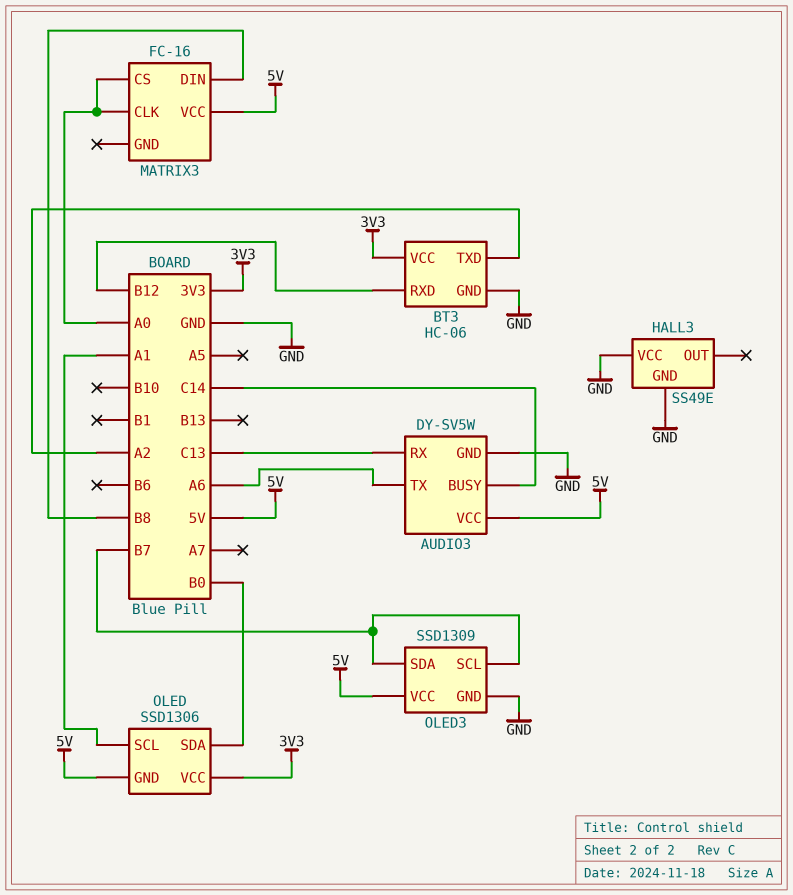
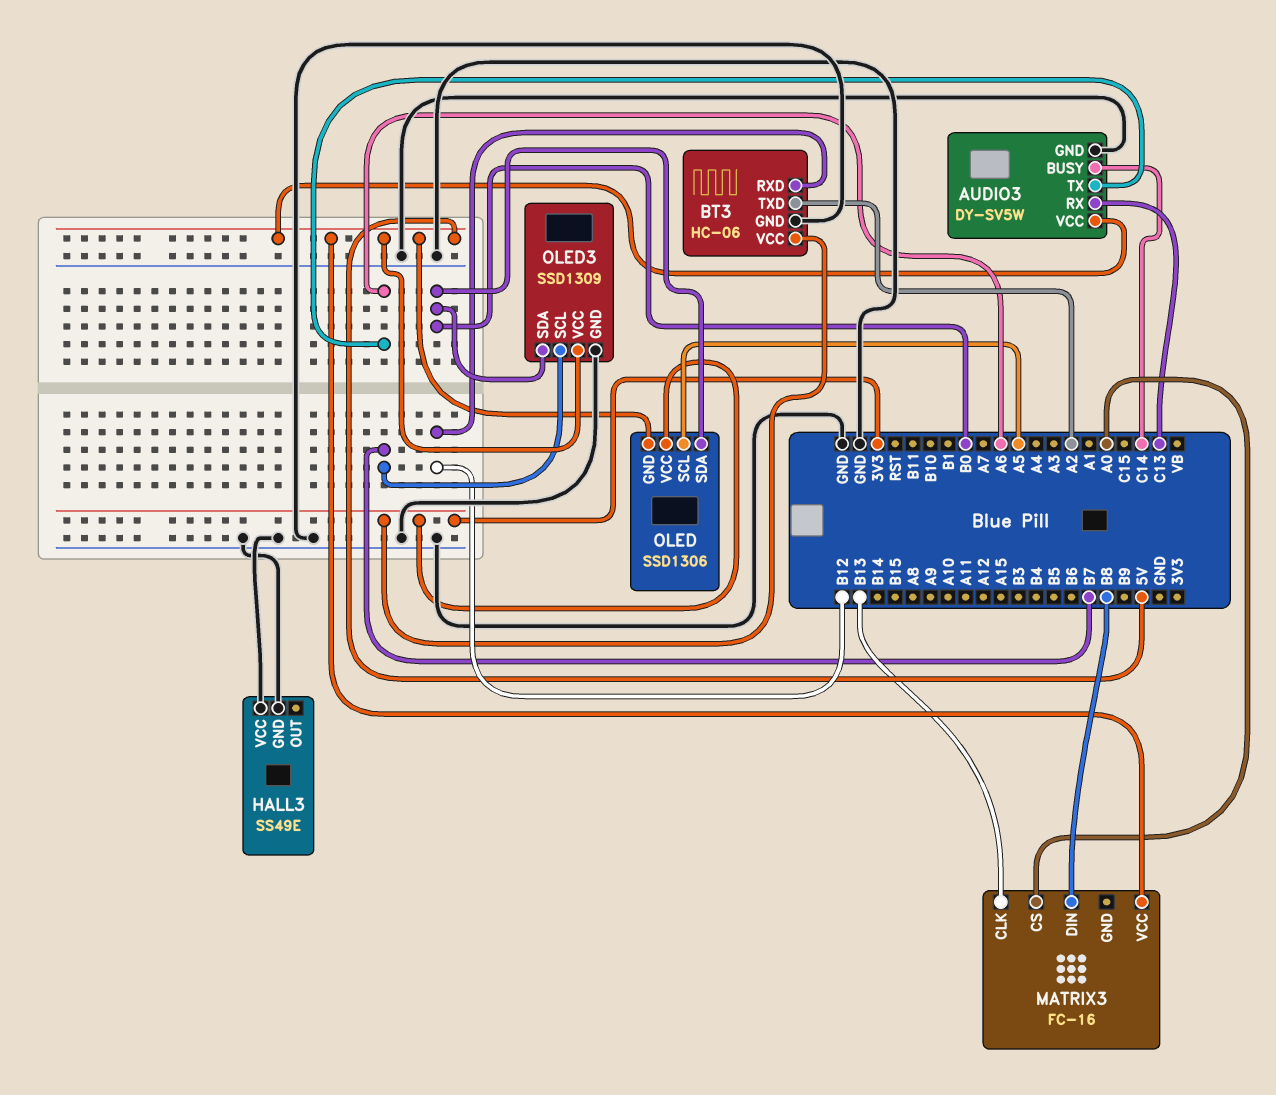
MATRIX3 pin CLK: A0 -> B13
OLED pin SCL: A1 -> A5
OLED3 pin SDA: B7 -> B0

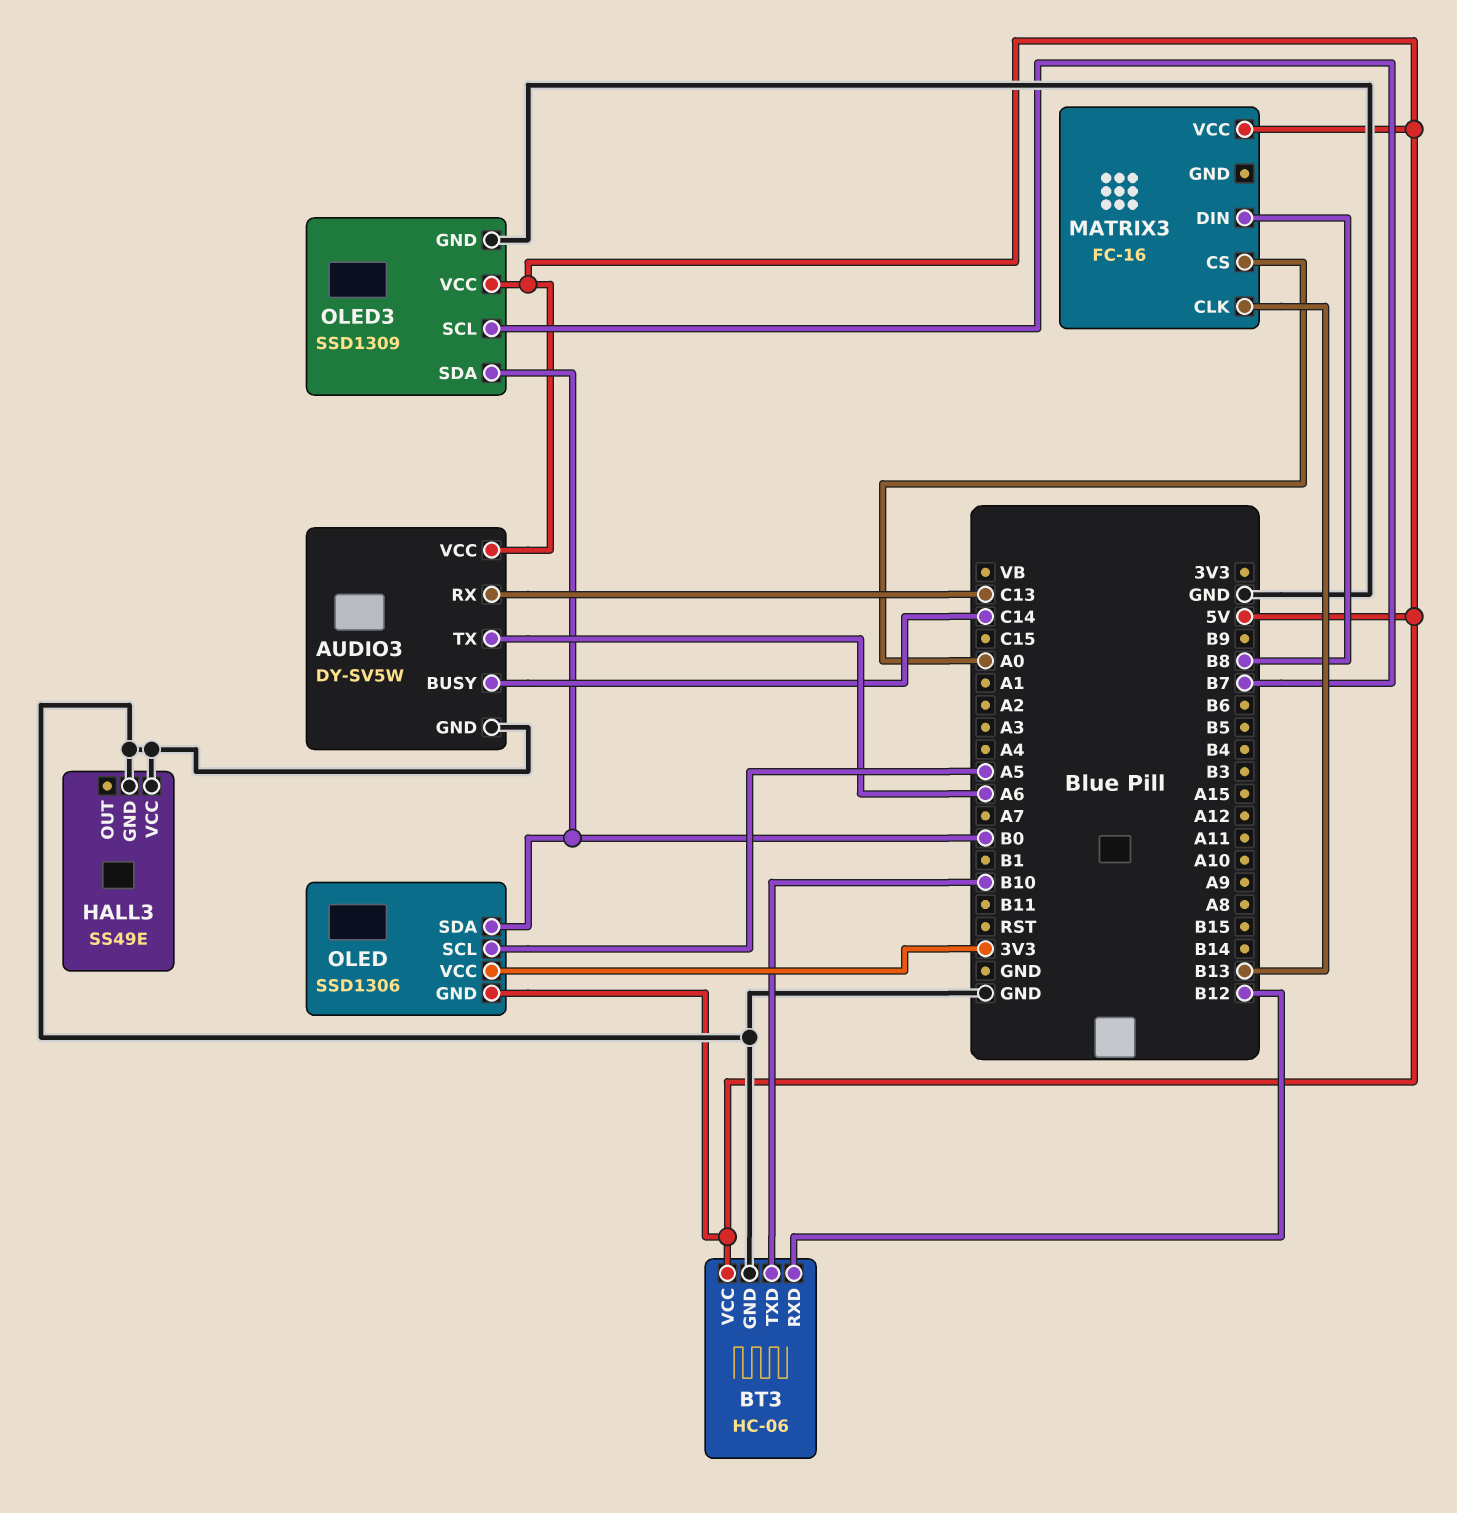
BT3 pin TXD: A2 -> B10
BT3 pin VCC: 3V3 -> 5V

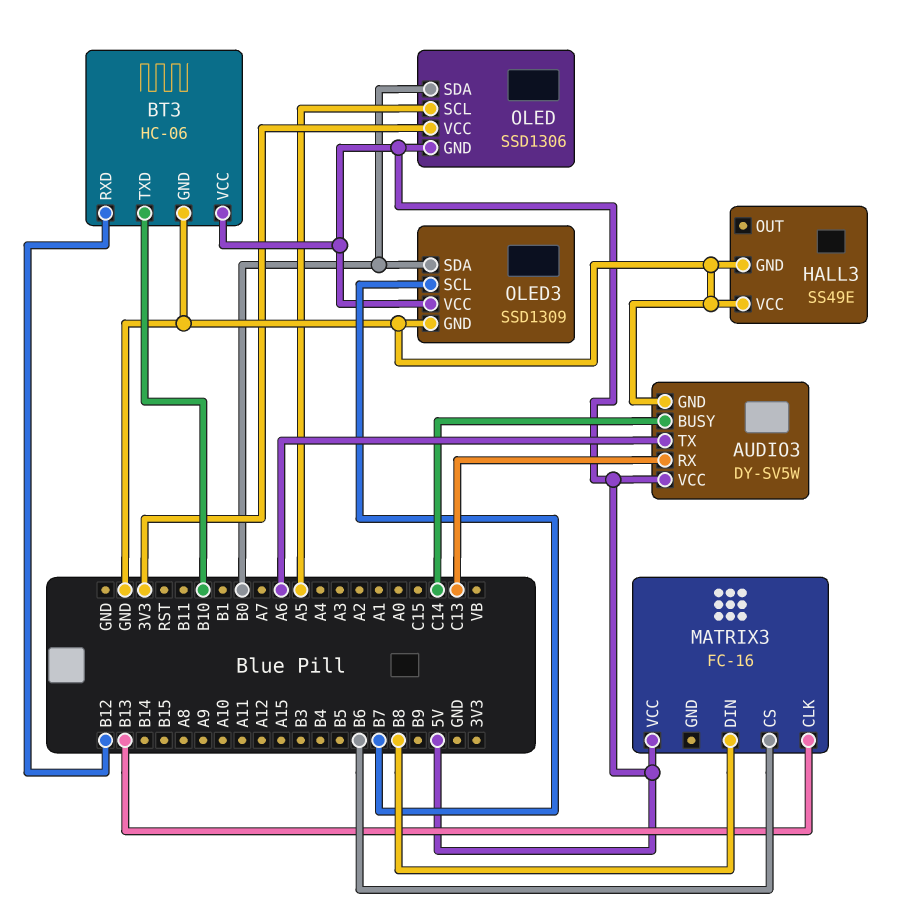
MATRIX3 pin CS: A0 -> B6

